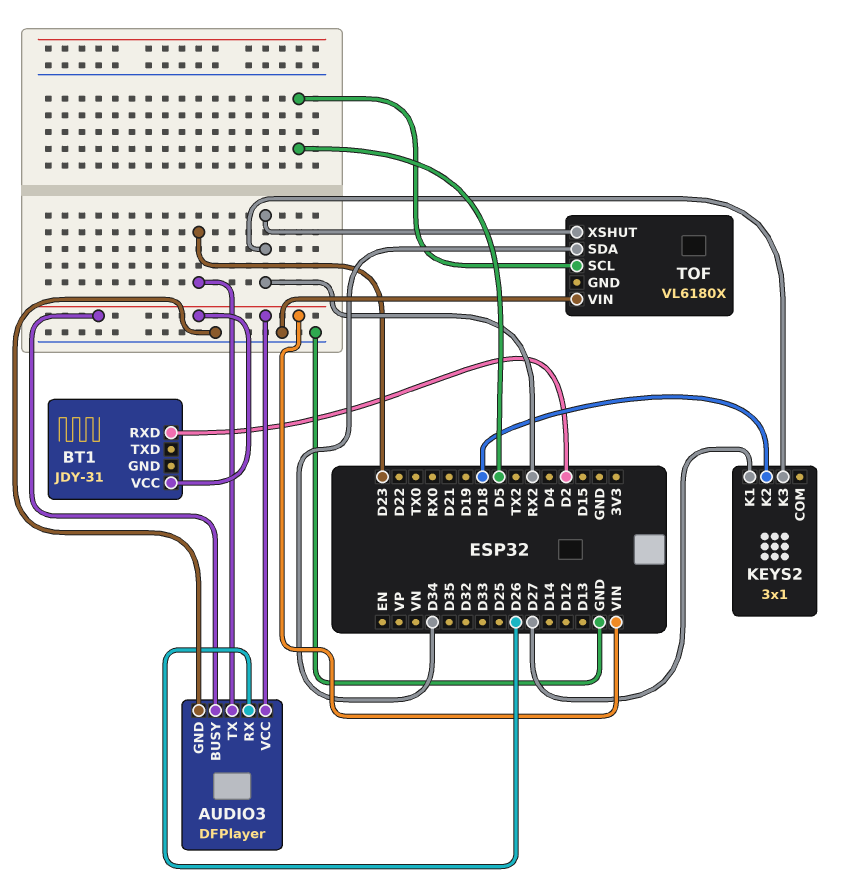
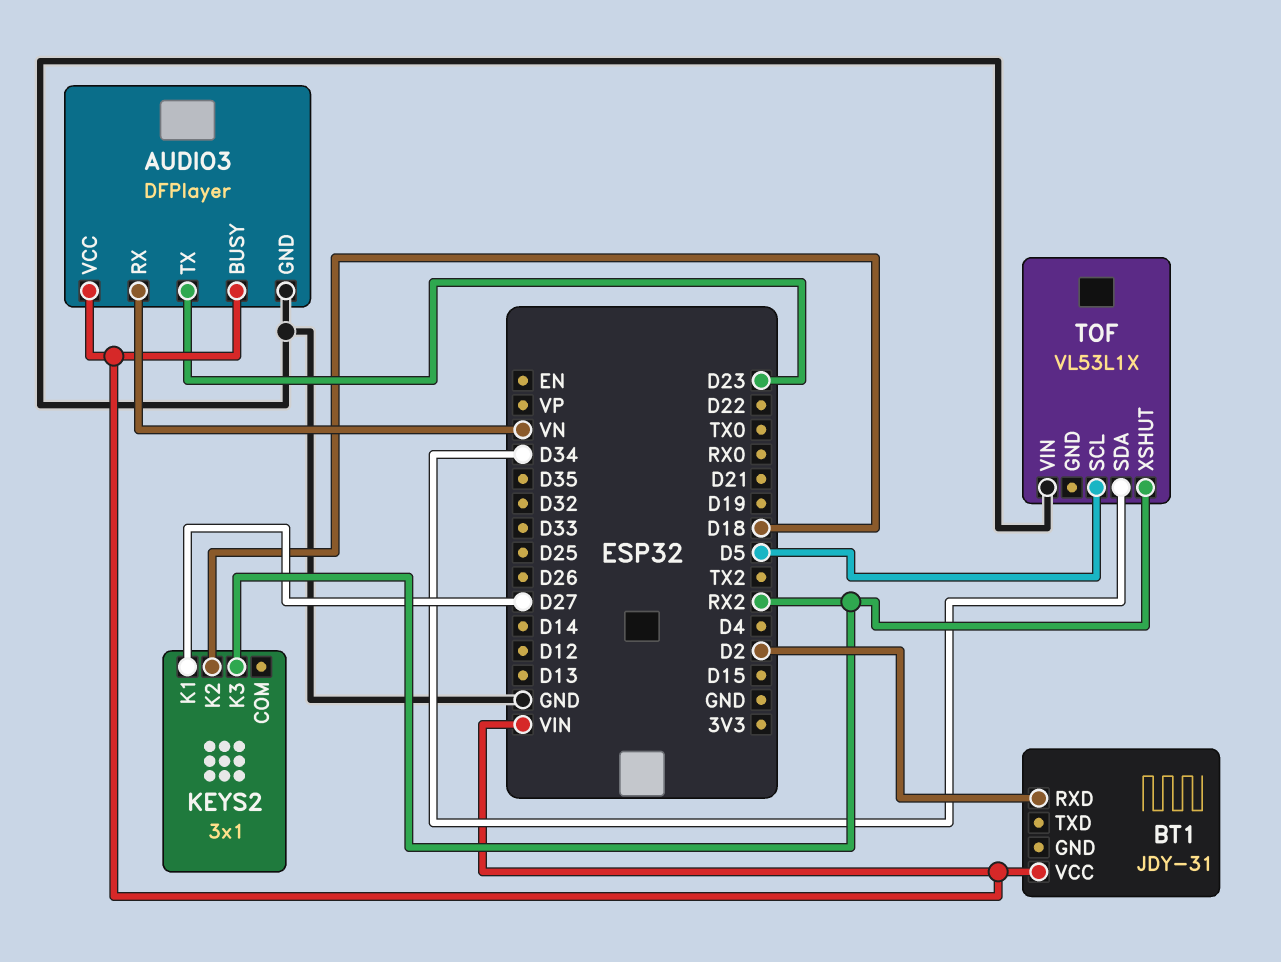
AUDIO3 pin RX: D26 -> VN
TOF: VL6180X -> VL53L1X

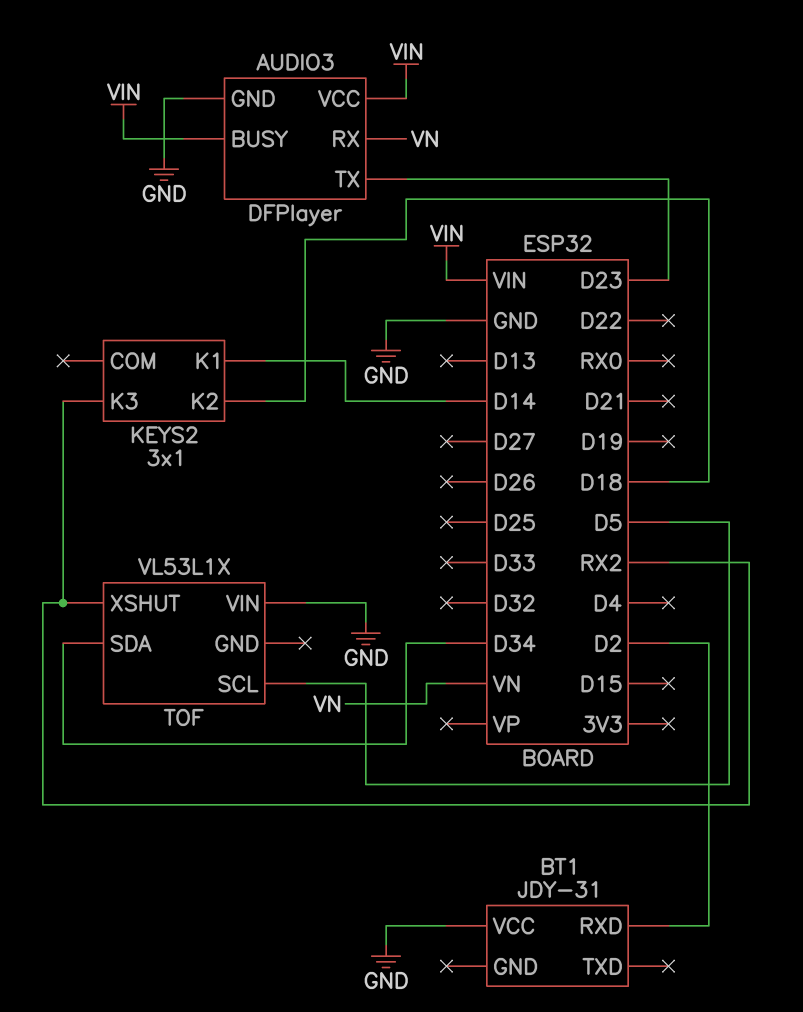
BT1 pin VCC: VIN -> GND
KEYS2 pin K1: D27 -> D14

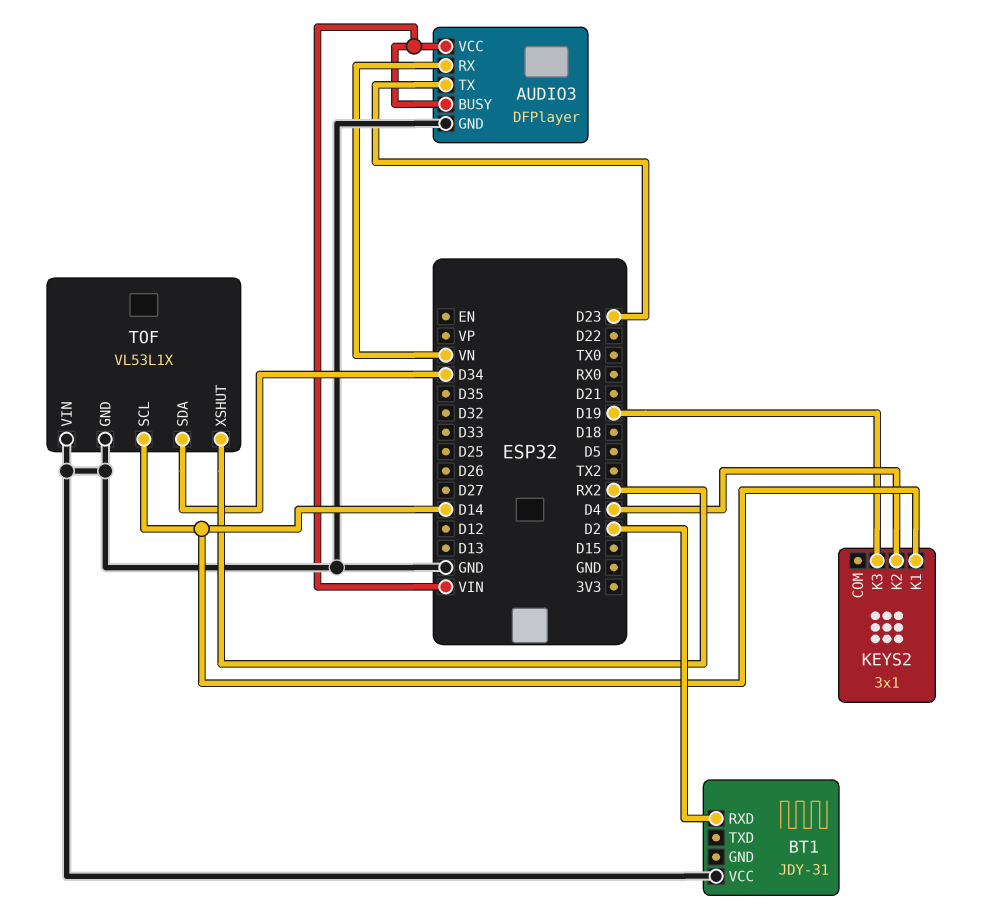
KEYS2 pin K2: D18 -> D4
KEYS2 pin K3: RX2 -> D19
TOF pin GND: none -> GND
TOF pin SCL: D5 -> D14

